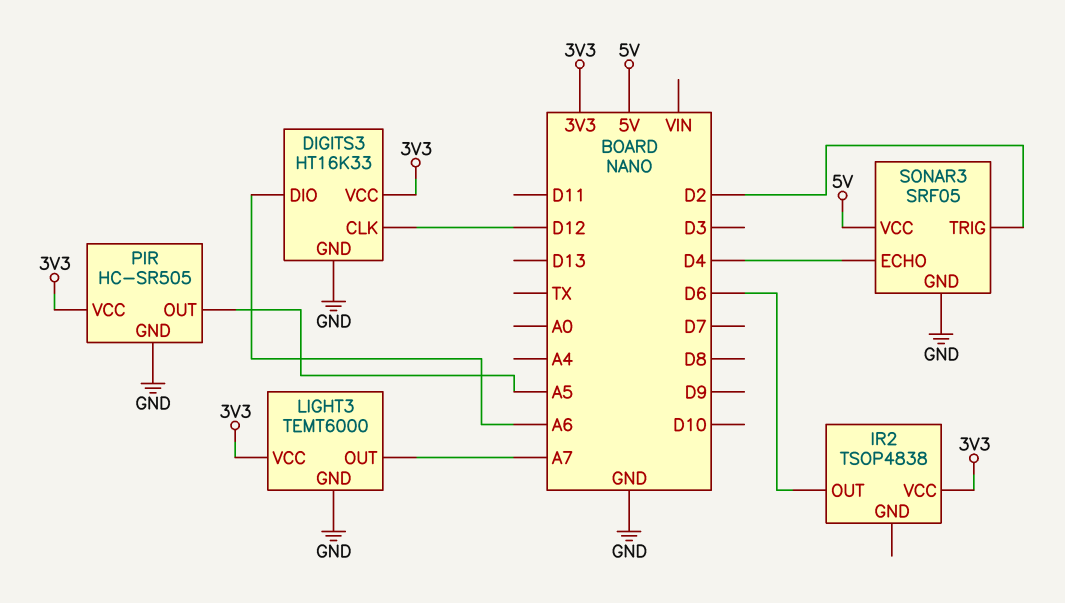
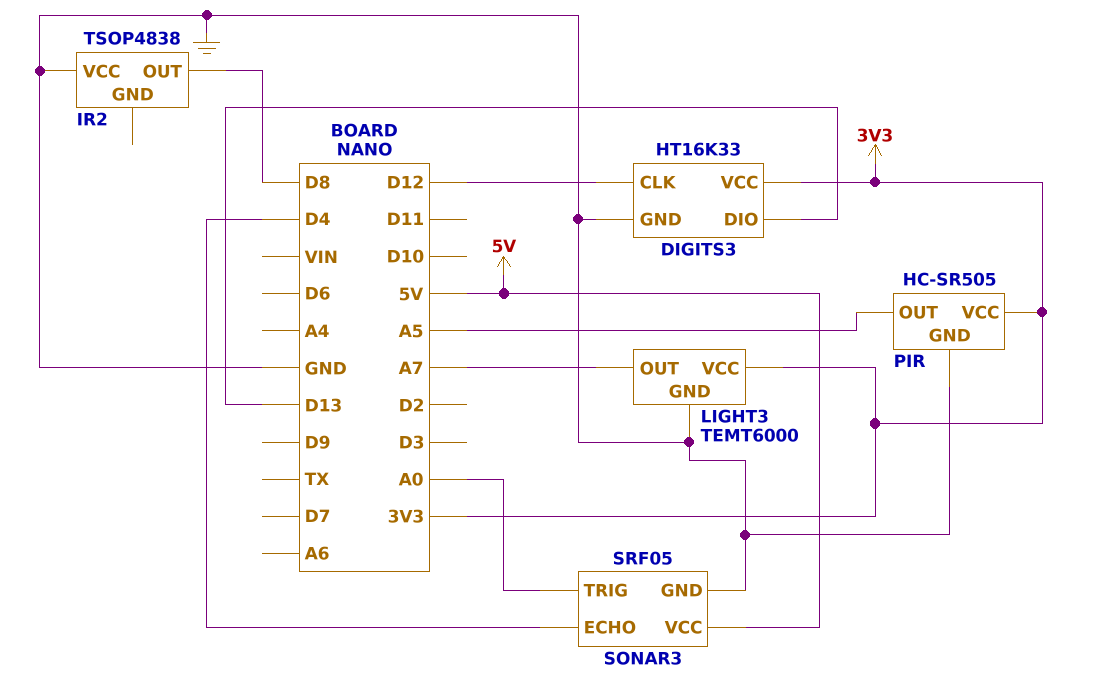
DIGITS3 pin DIO: A6 -> D13
IR2 pin OUT: D6 -> D8
IR2 pin VCC: 3V3 -> GND
SONAR3 pin TRIG: D2 -> A0

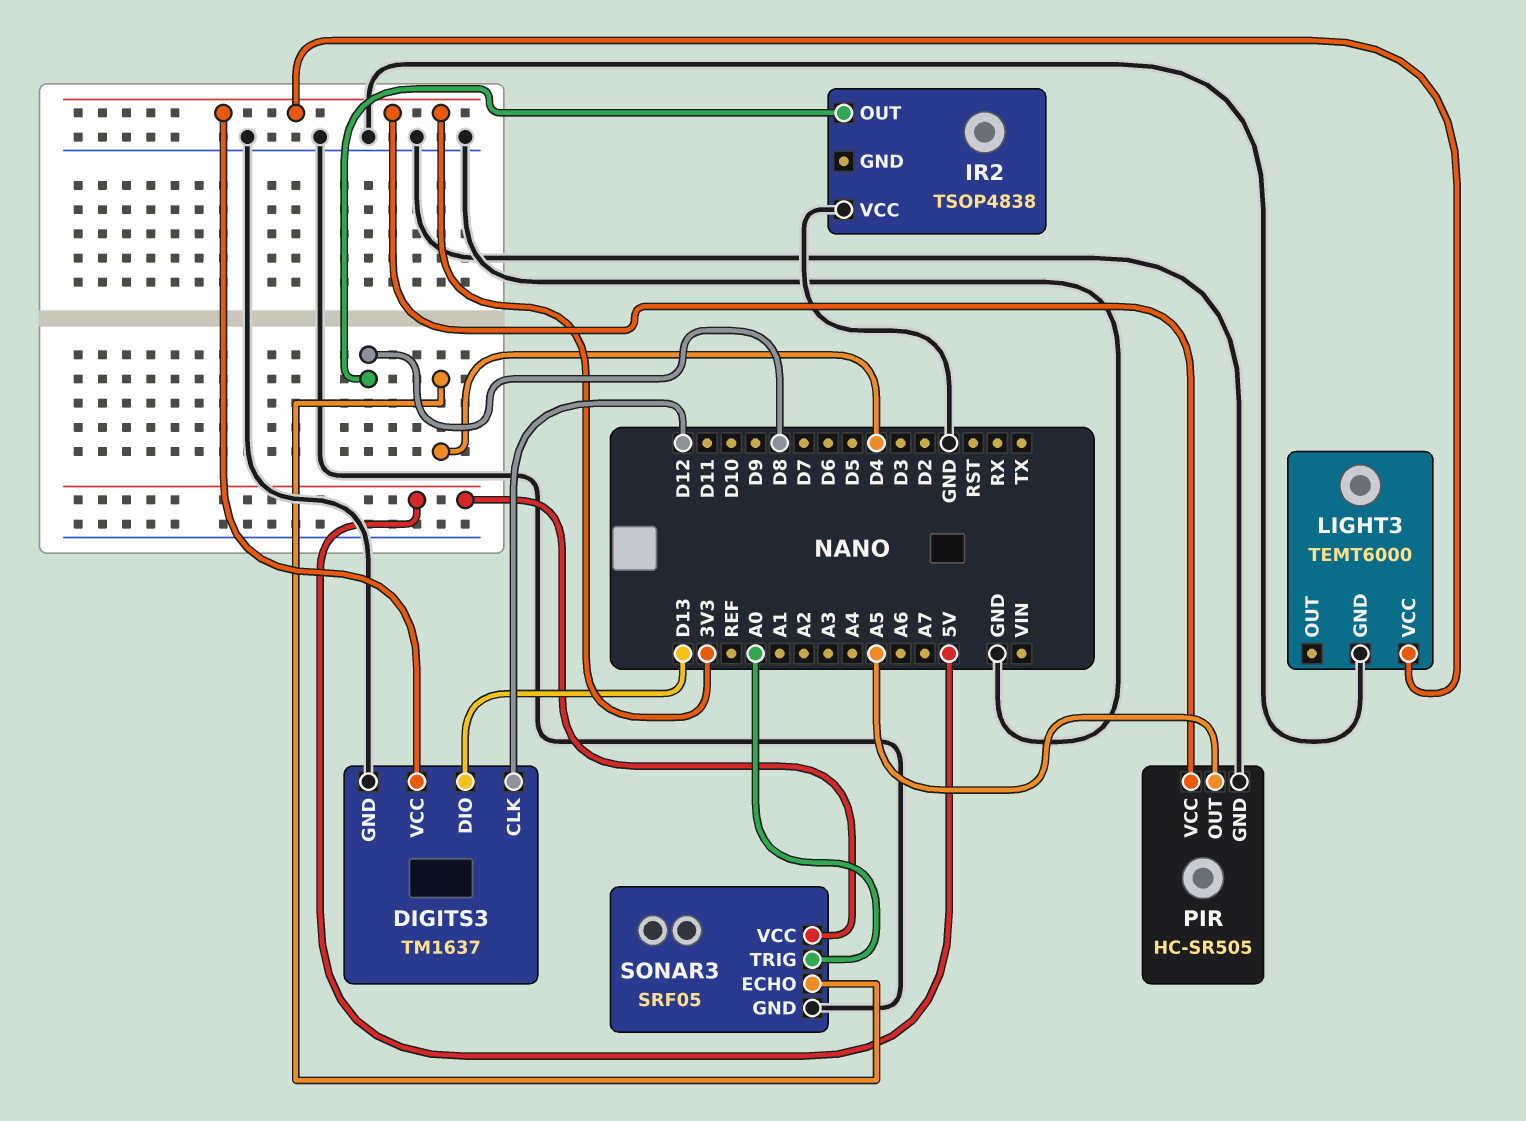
DIGITS3: HT16K33 -> TM1637
LIGHT3 pin OUT: A7 -> none

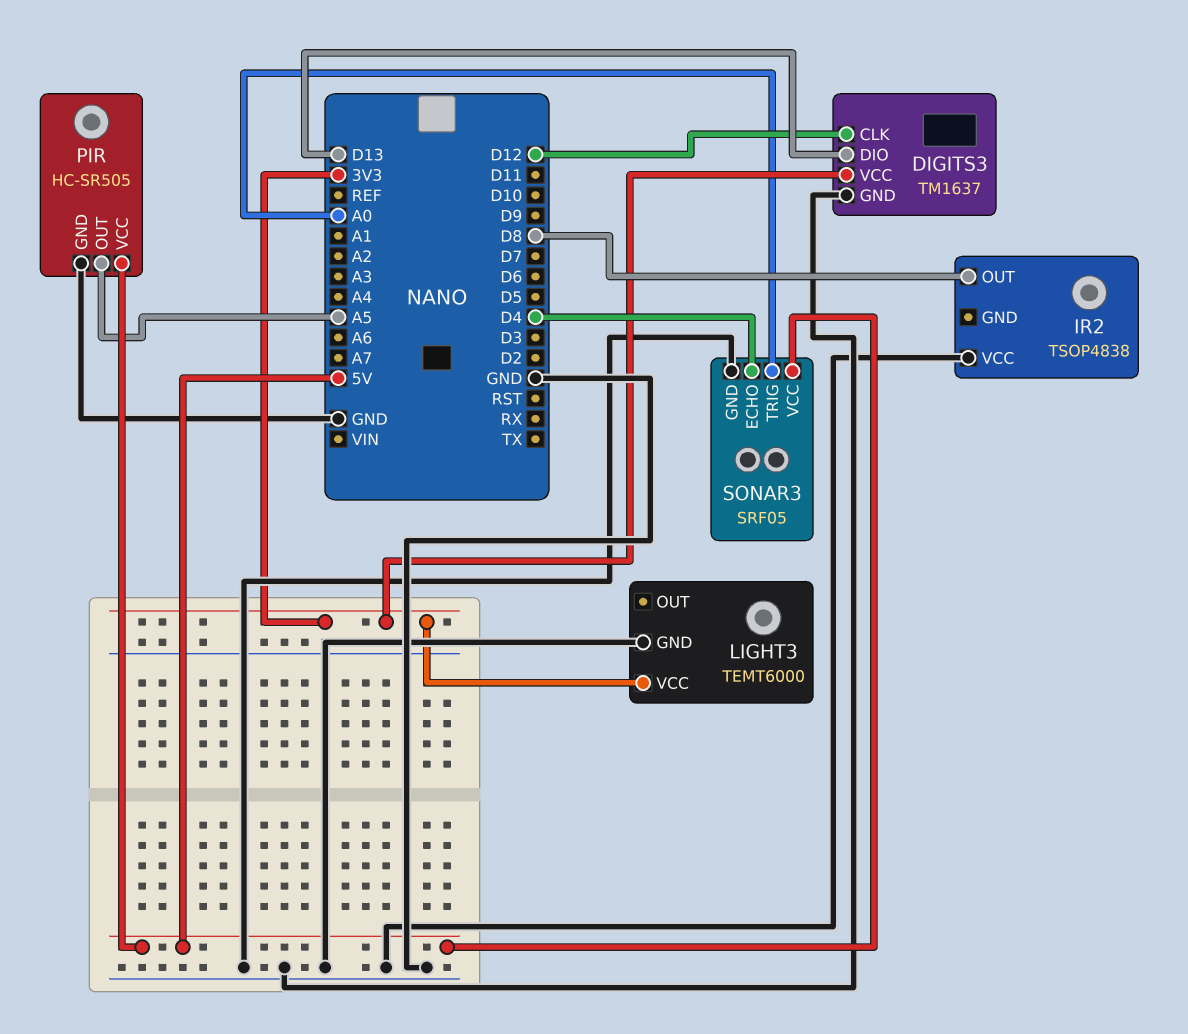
PIR pin VCC: 3V3 -> 5V

